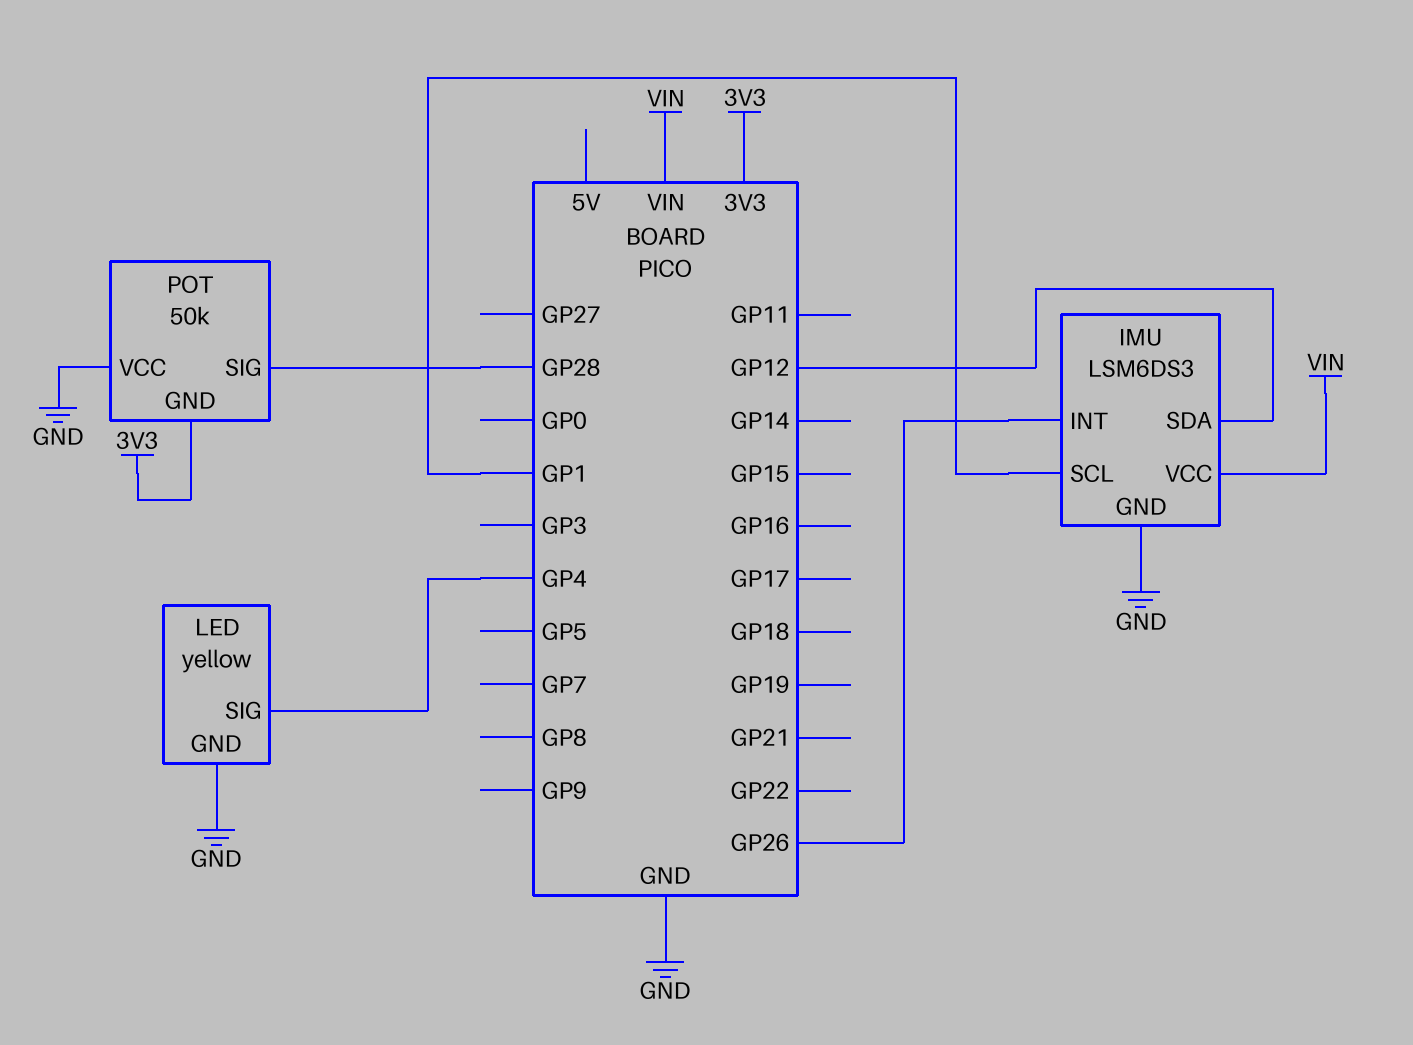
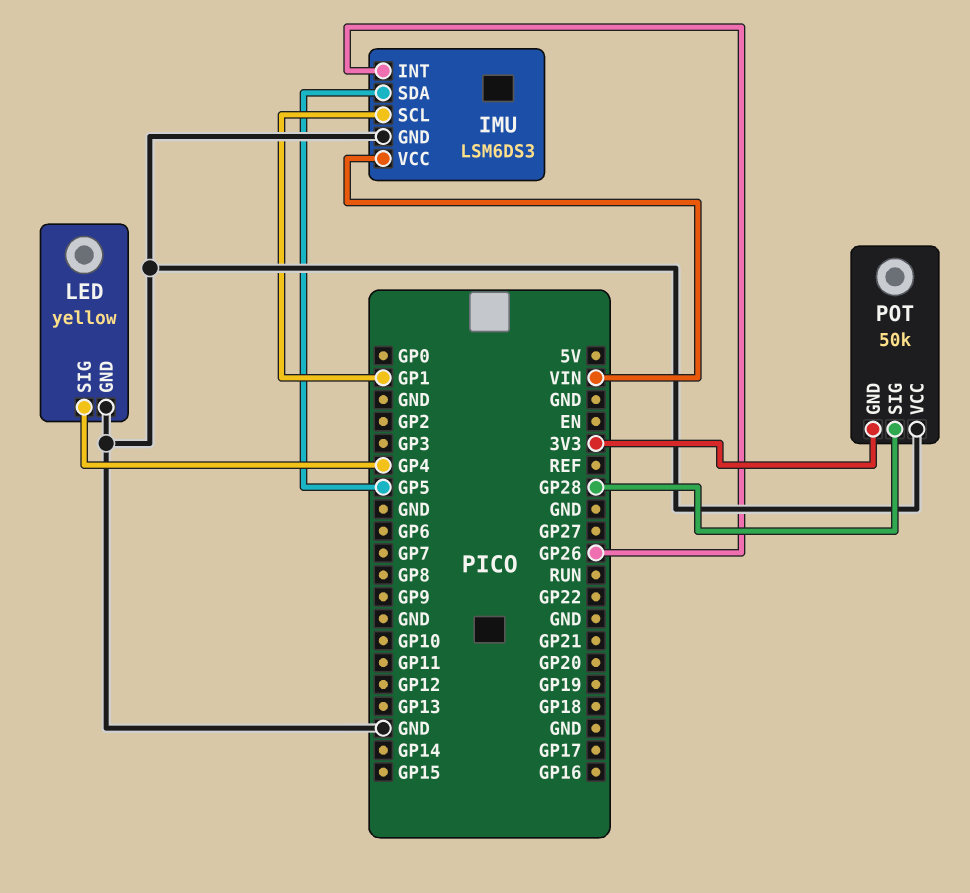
IMU pin SDA: GP12 -> GP5

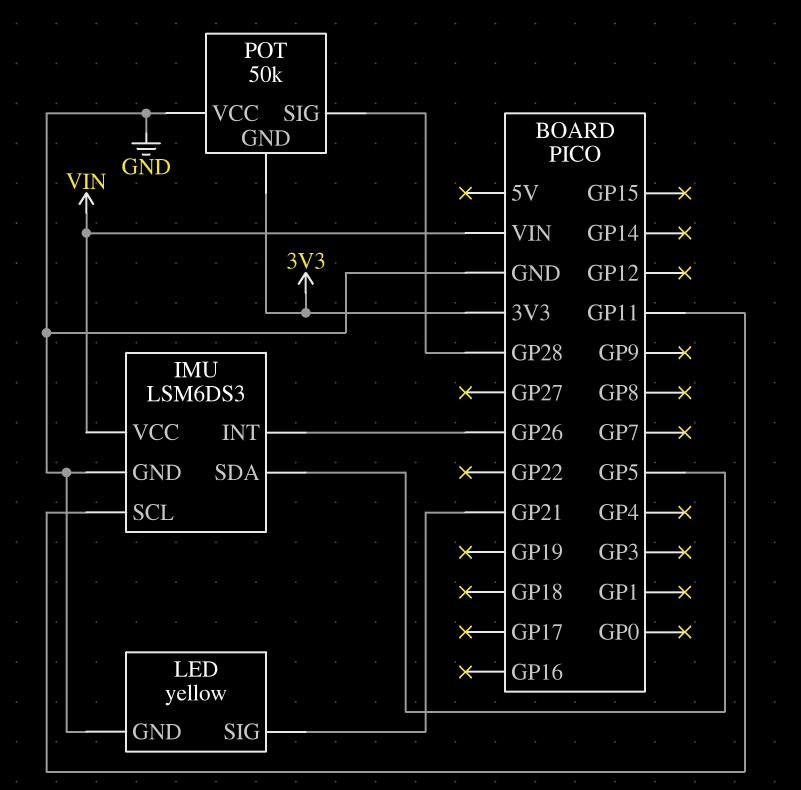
IMU pin SCL: GP1 -> GP11
LED pin SIG: GP4 -> GP21

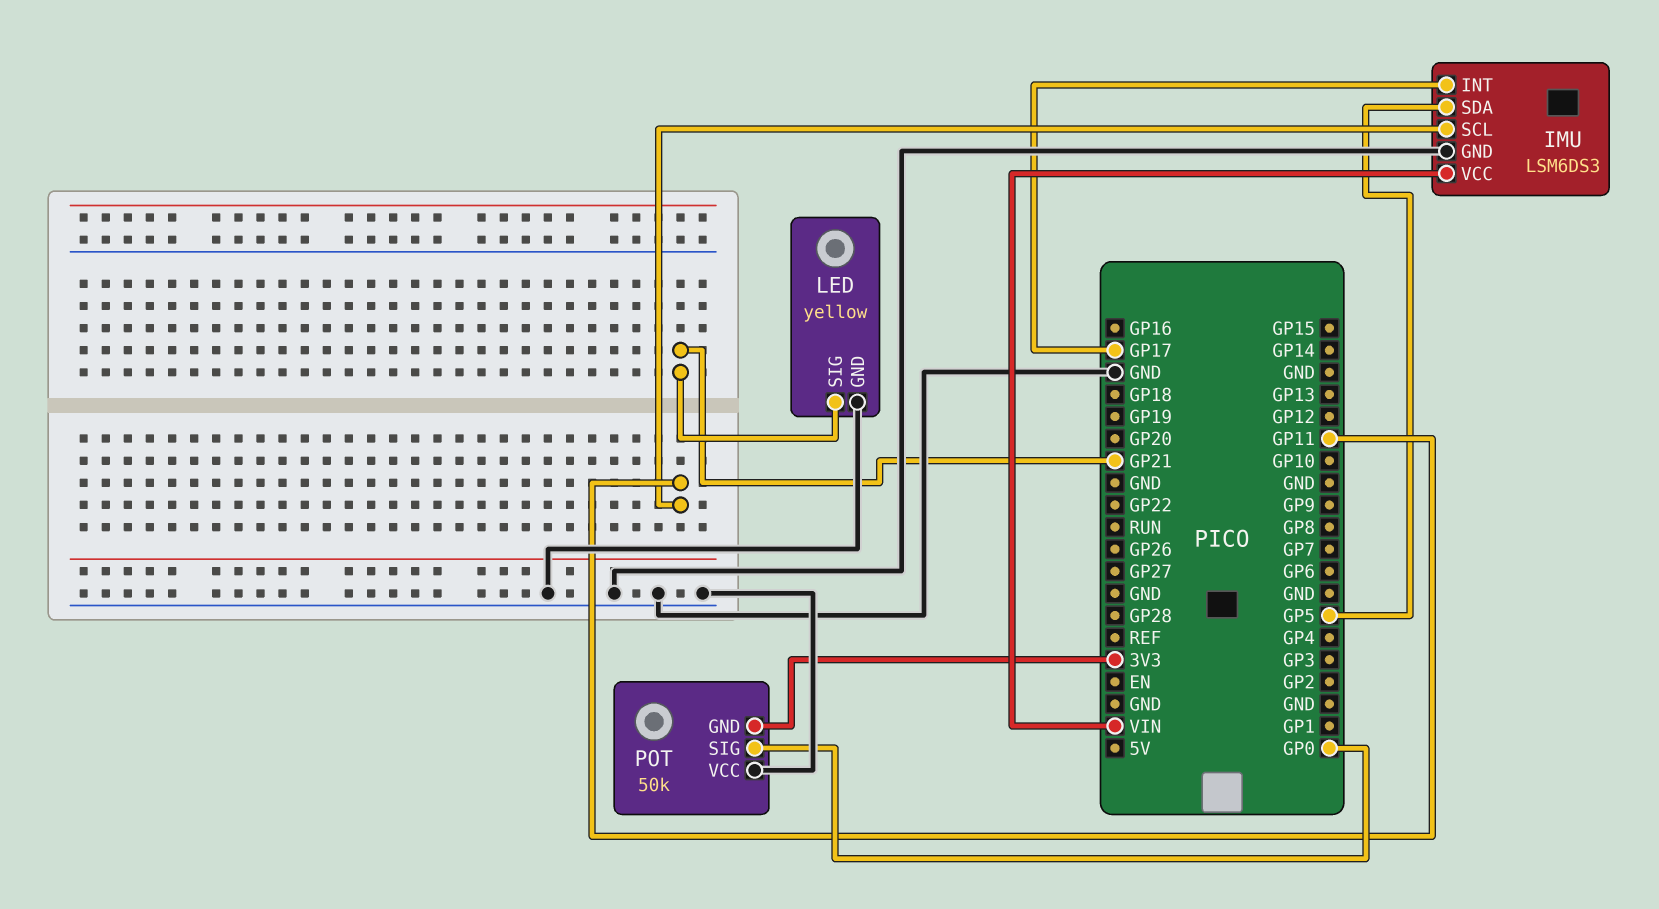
IMU pin INT: GP26 -> GP17
POT pin SIG: GP28 -> GP0

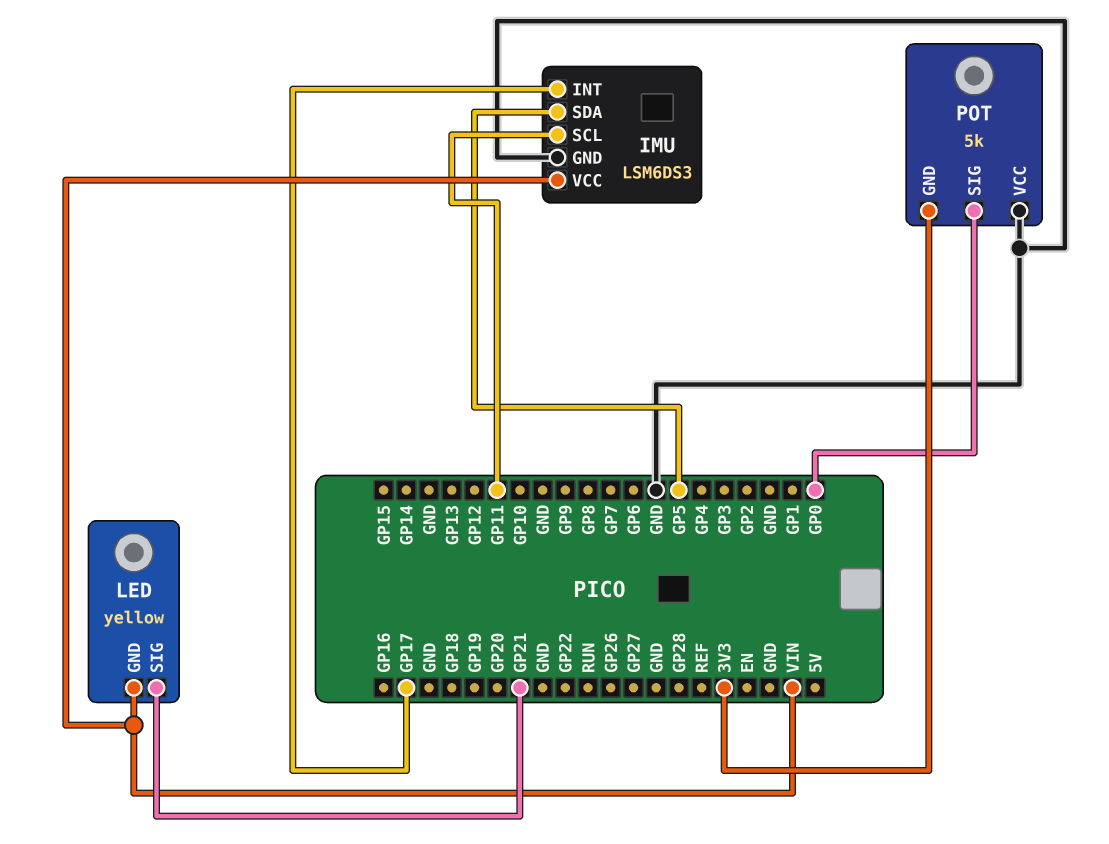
LED pin GND: GND -> VIN
POT: 50k -> 5k

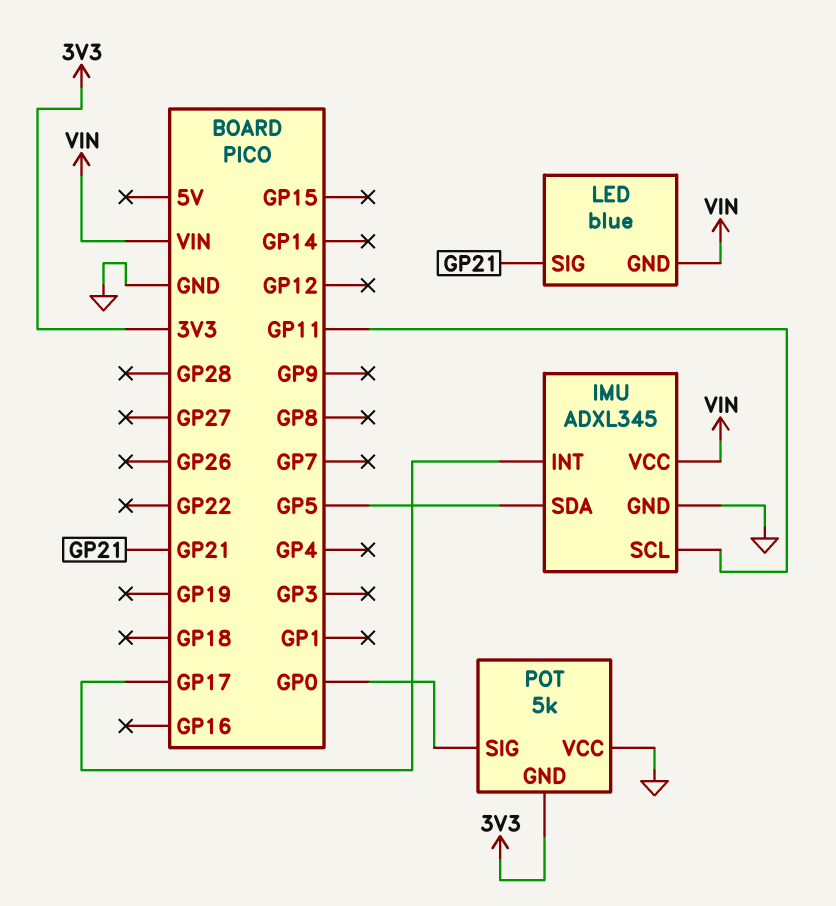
IMU: LSM6DS3 -> ADXL345
LED: yellow -> blue

